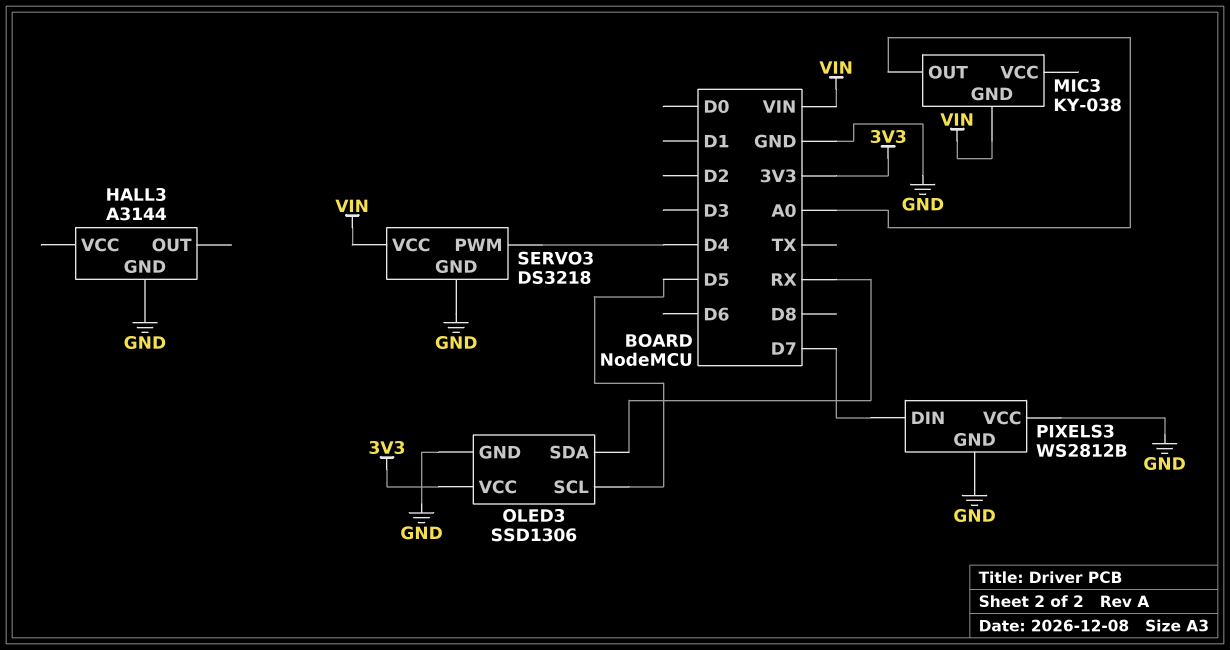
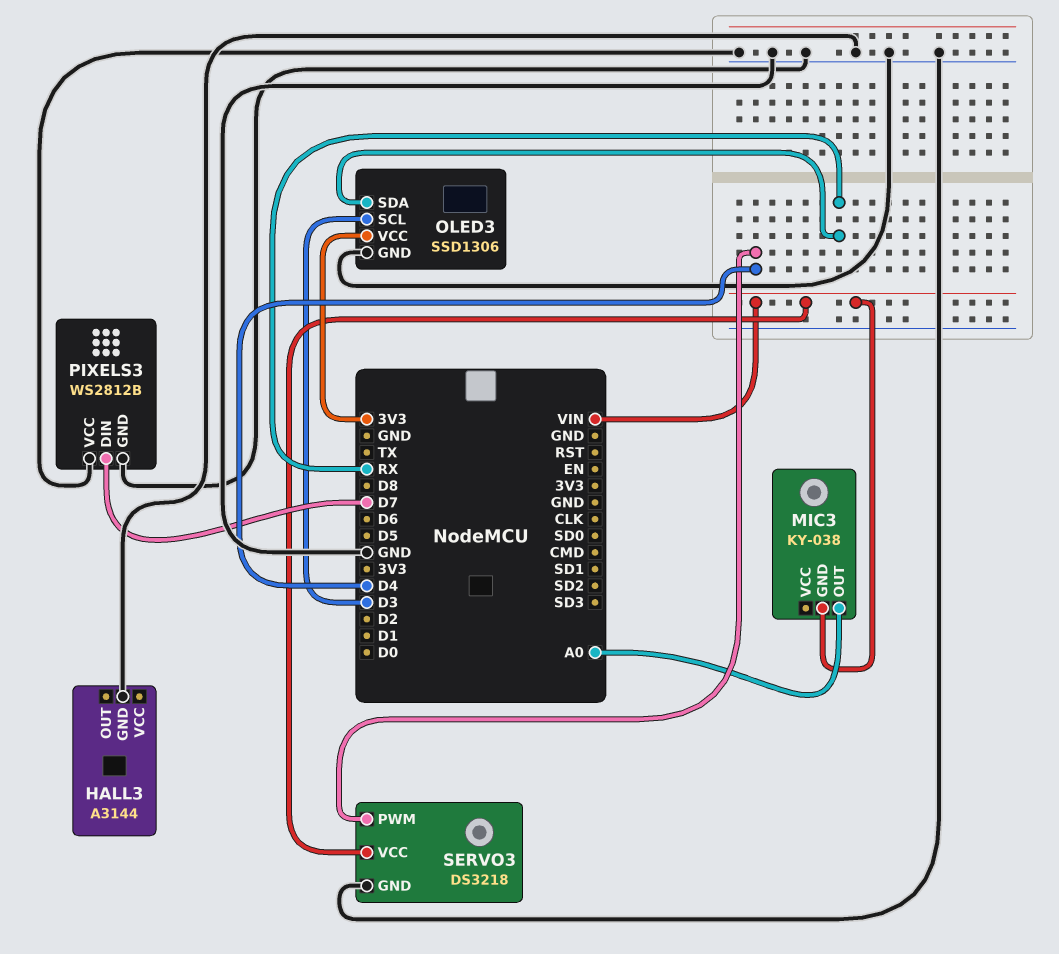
OLED3 pin SCL: D5 -> D3

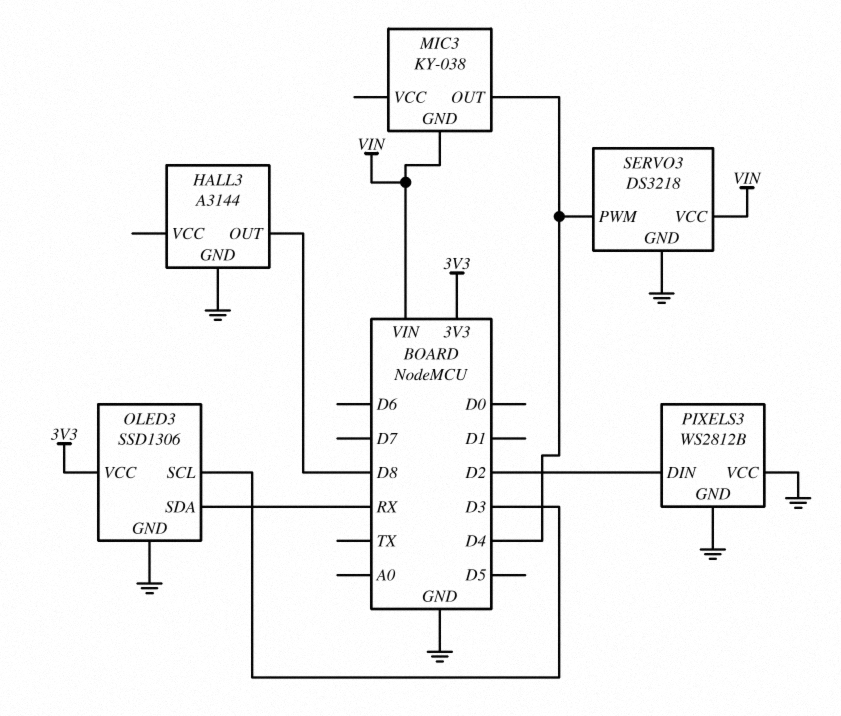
HALL3 pin OUT: none -> D8
MIC3 pin OUT: A0 -> D4
PIXELS3 pin DIN: D7 -> D2

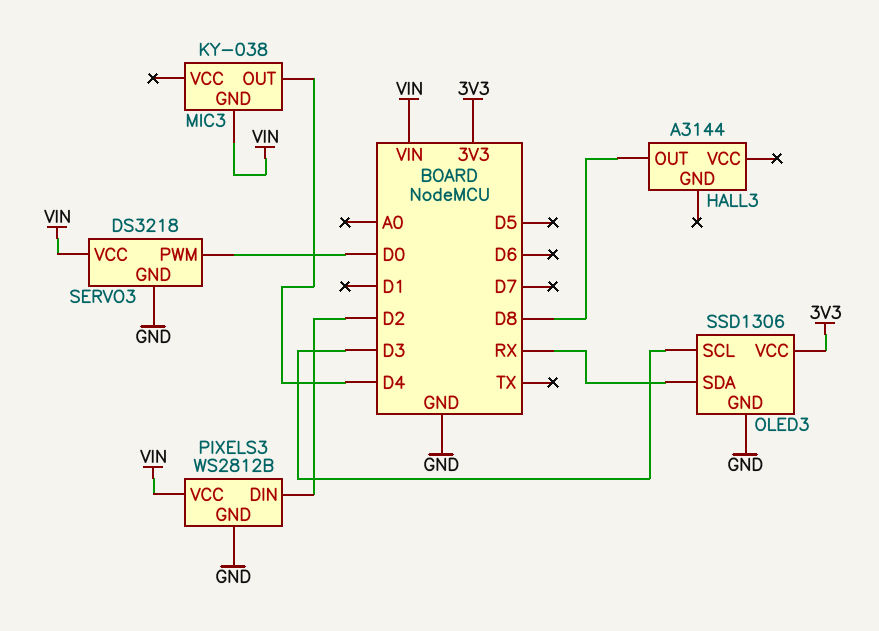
HALL3 pin GND: GND -> none
PIXELS3 pin VCC: GND -> VIN
SERVO3 pin PWM: D4 -> D0

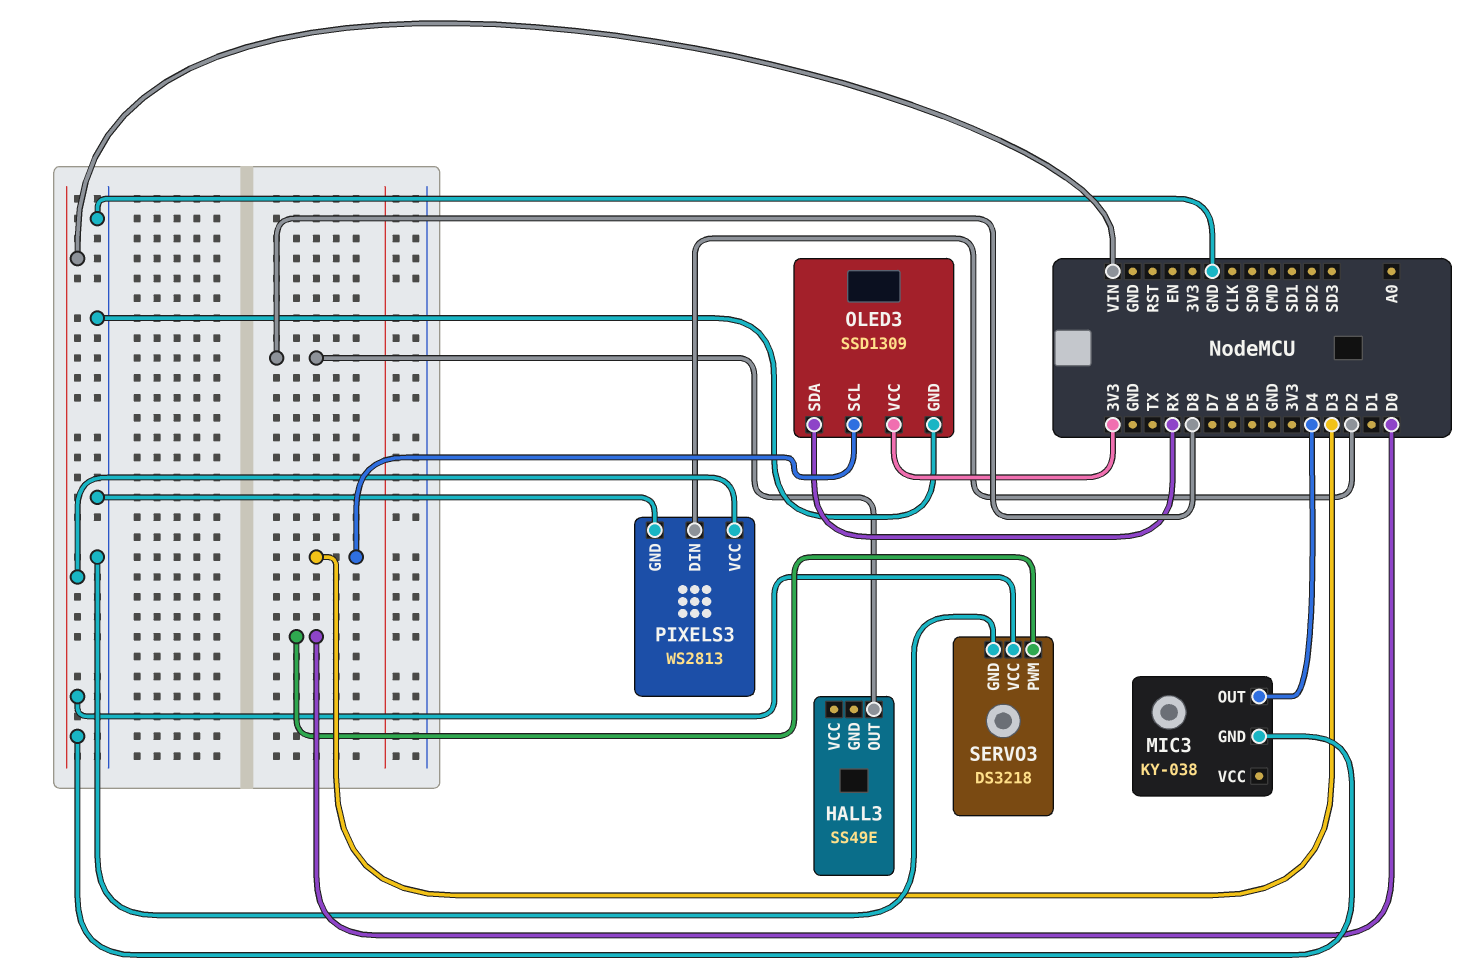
HALL3: A3144 -> SS49E
OLED3: SSD1306 -> SSD1309
PIXELS3: WS2812B -> WS2813

